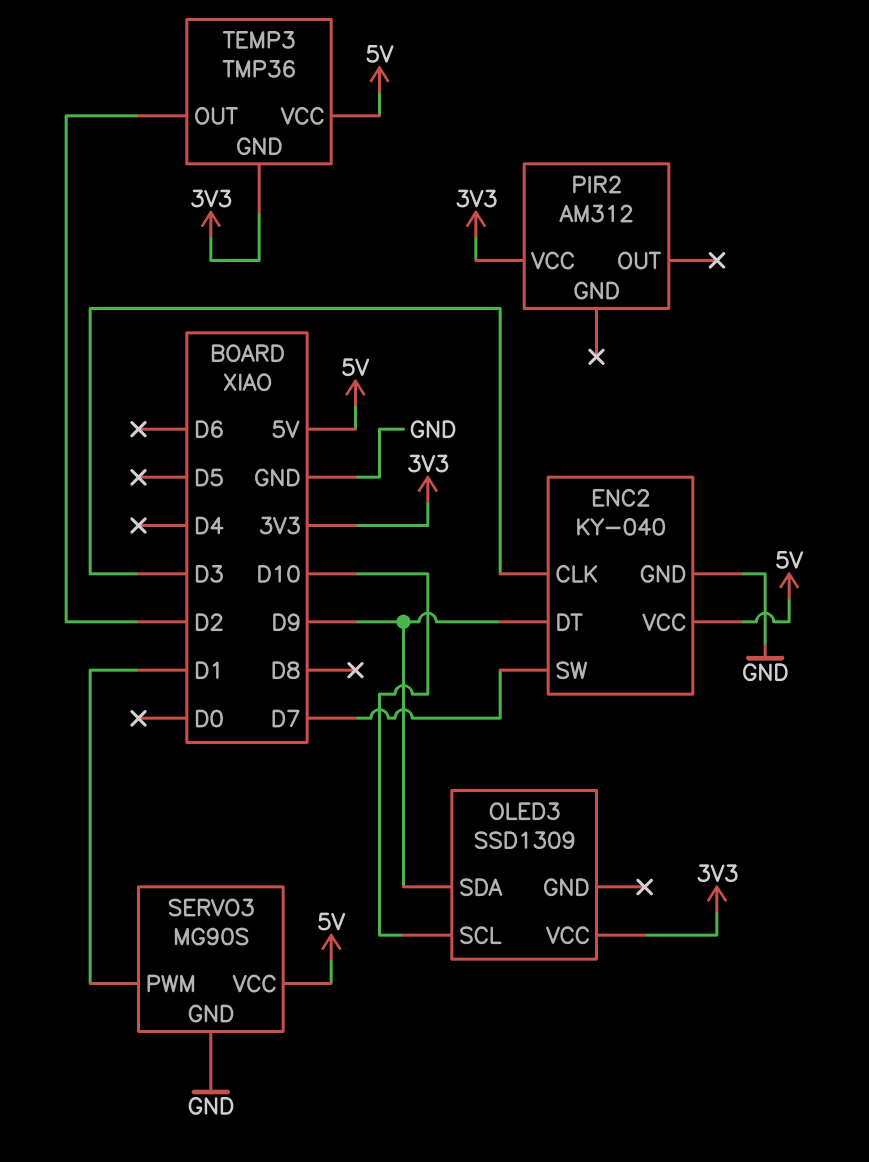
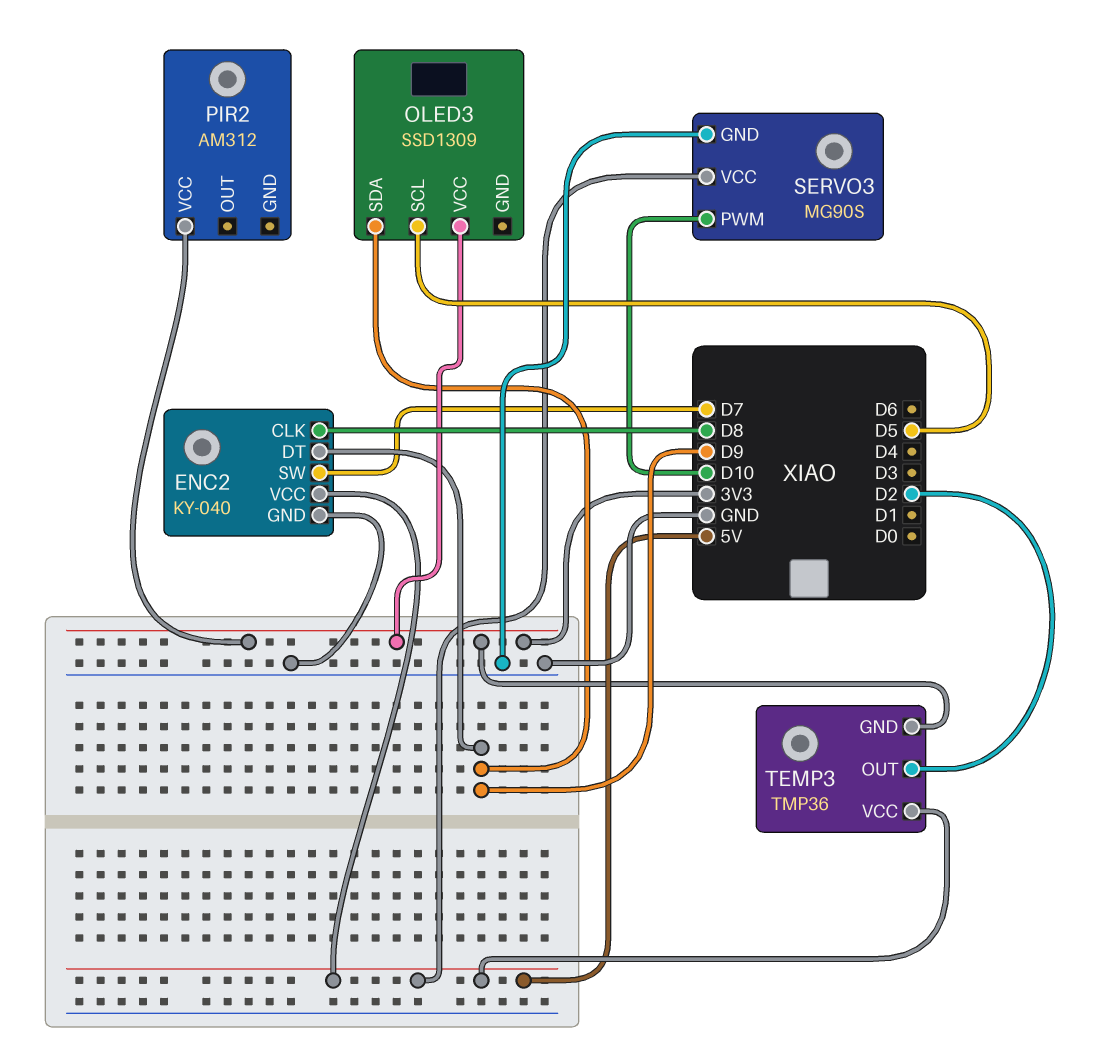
ENC2 pin CLK: D3 -> D8
OLED3 pin SCL: D10 -> D5
SERVO3 pin PWM: D1 -> D10

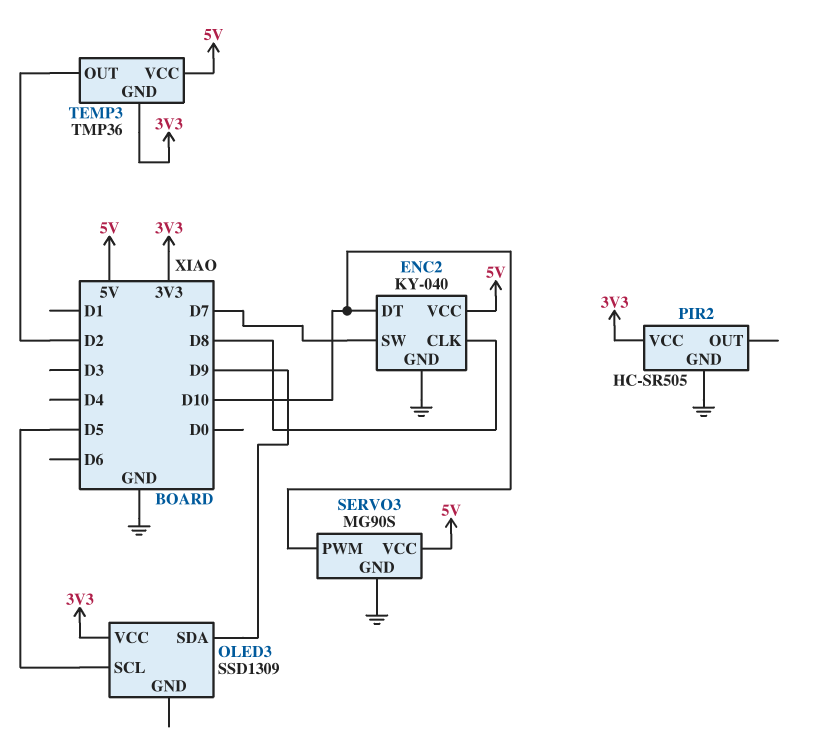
ENC2 pin DT: D9 -> D10
PIR2: AM312 -> HC-SR505
PIR2 pin GND: none -> GND

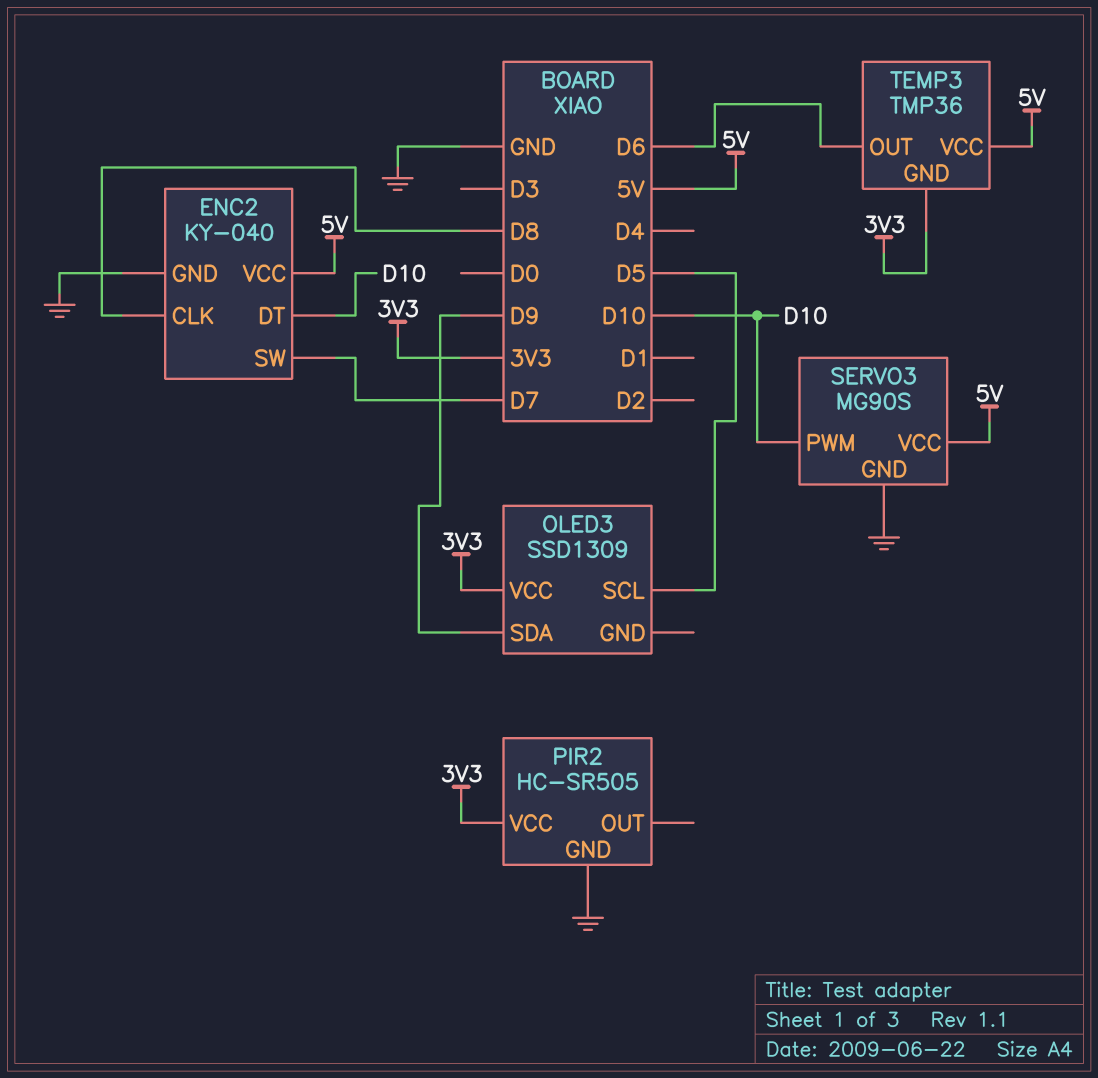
TEMP3 pin OUT: D2 -> D6

